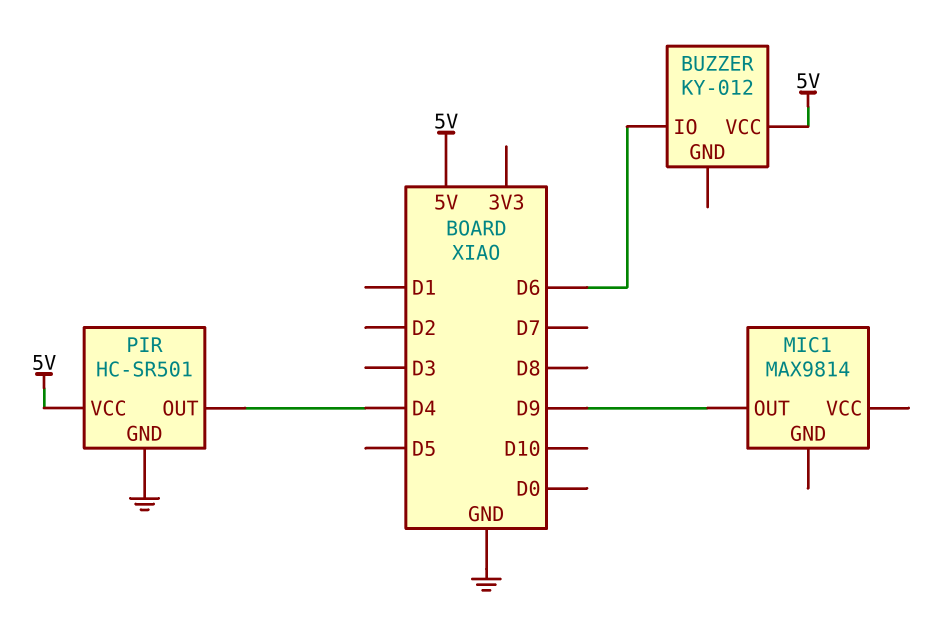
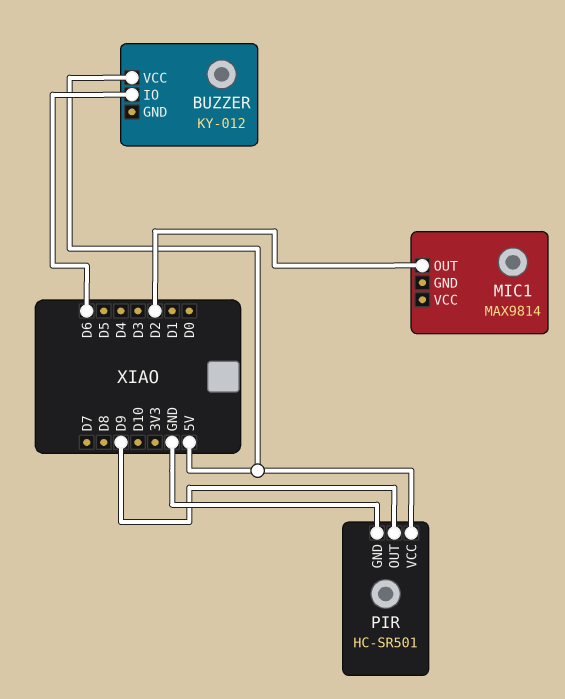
MIC1 pin OUT: D9 -> D2
PIR pin OUT: D4 -> D9

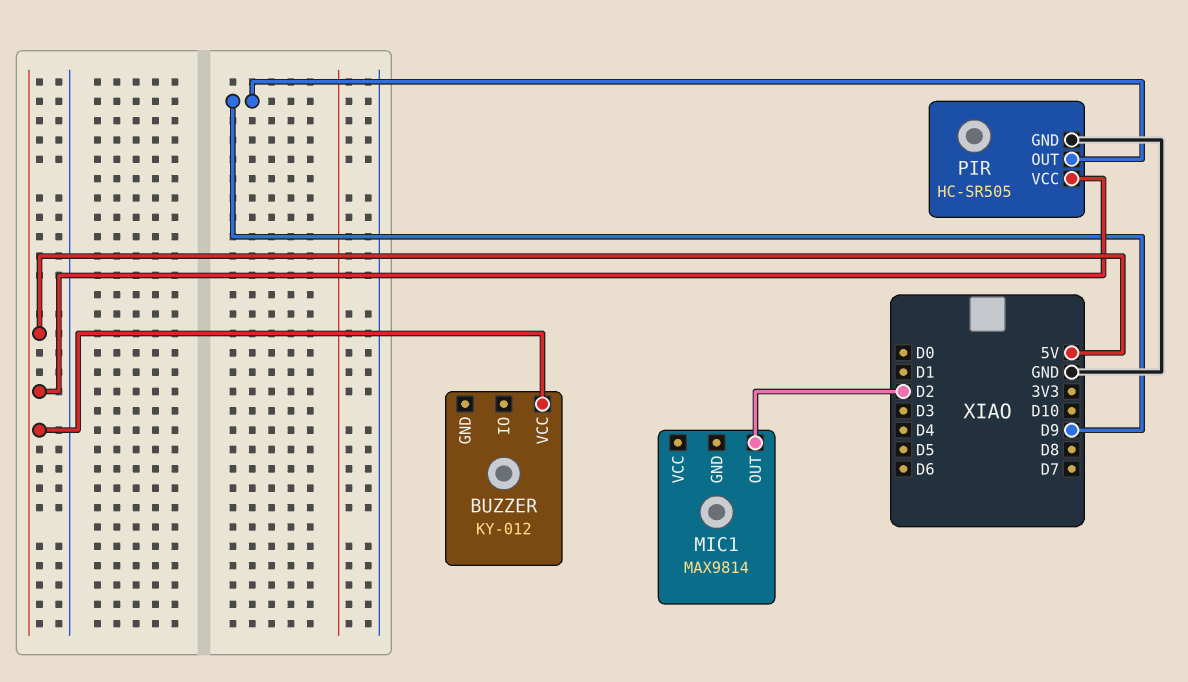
BUZZER pin IO: D6 -> none
PIR: HC-SR501 -> HC-SR505

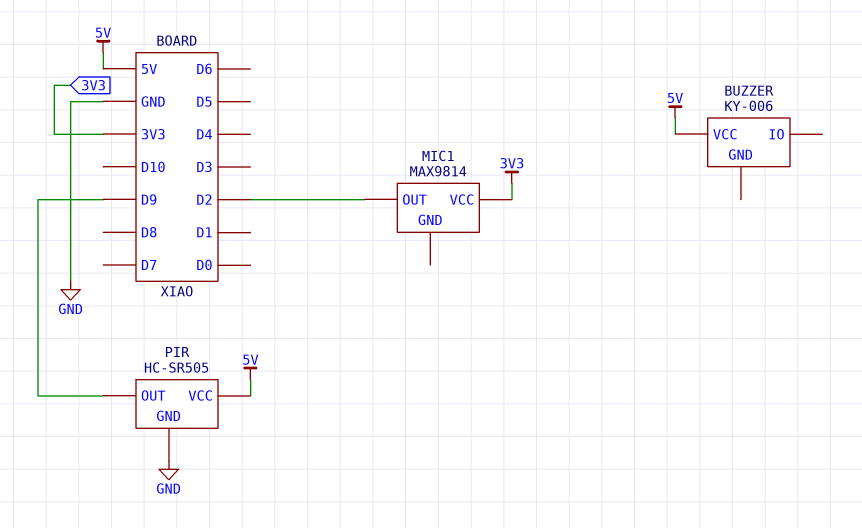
BUZZER: KY-012 -> KY-006
MIC1 pin VCC: none -> 3V3

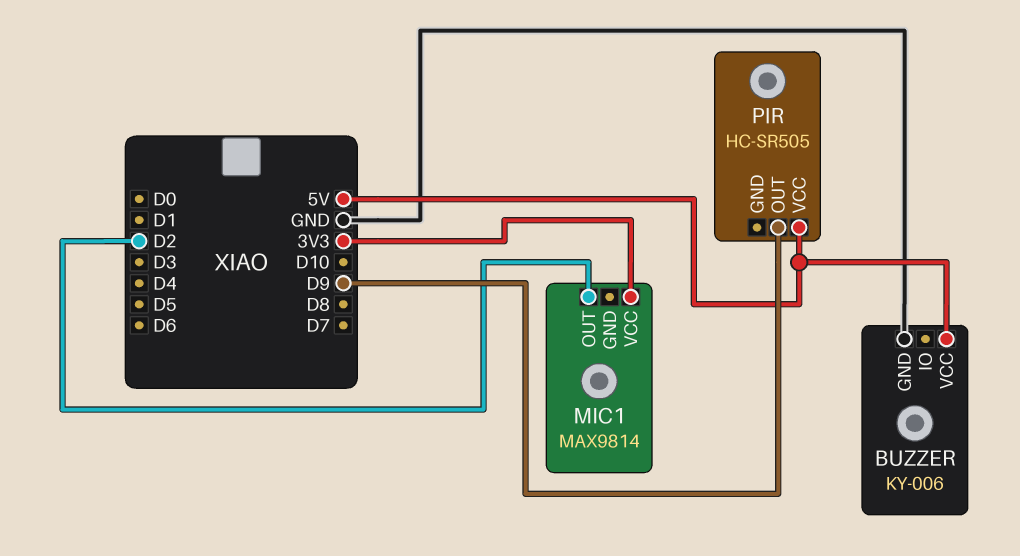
BUZZER pin GND: none -> GND
PIR pin GND: GND -> none

